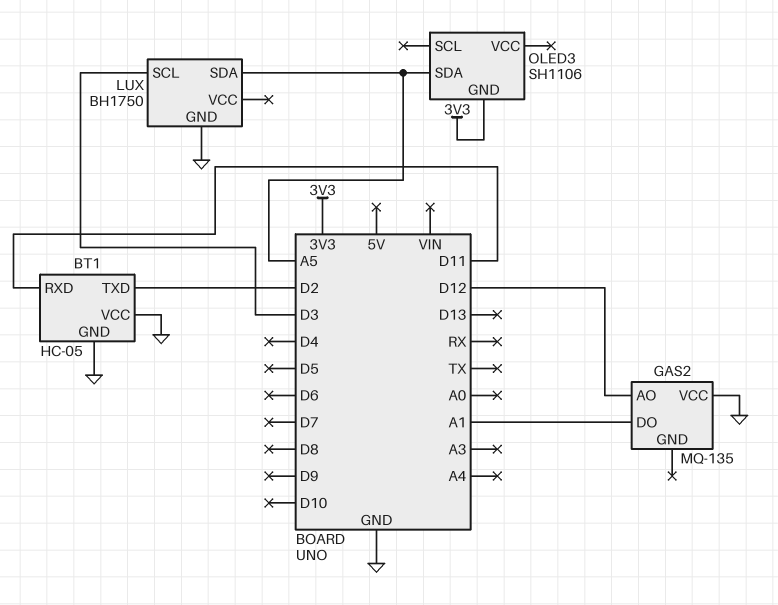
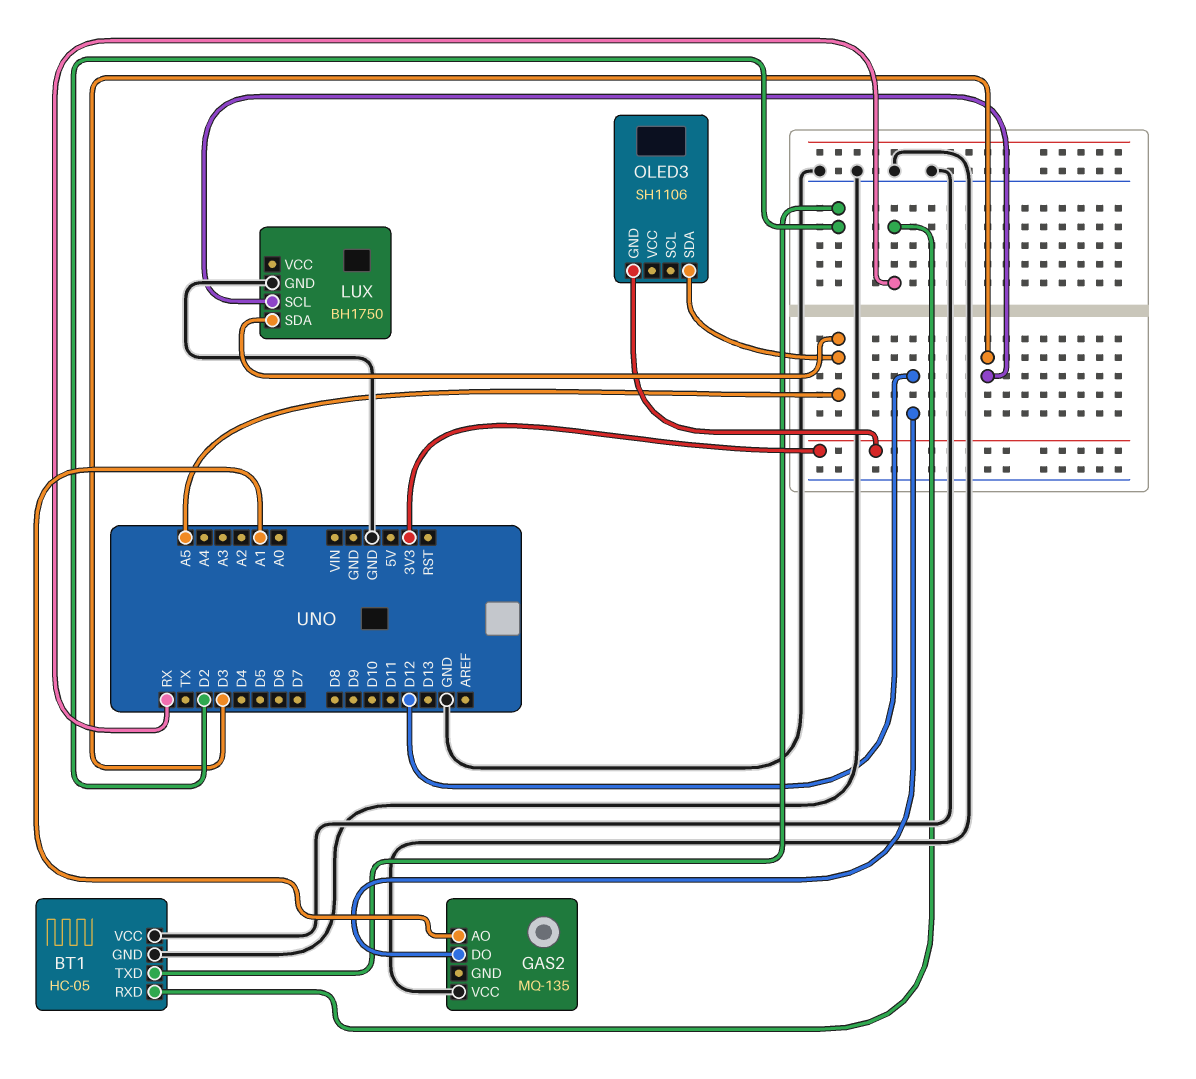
BT1 pin RXD: D11 -> RX
GAS2 pin AO: D12 -> A1
GAS2 pin DO: A1 -> D12

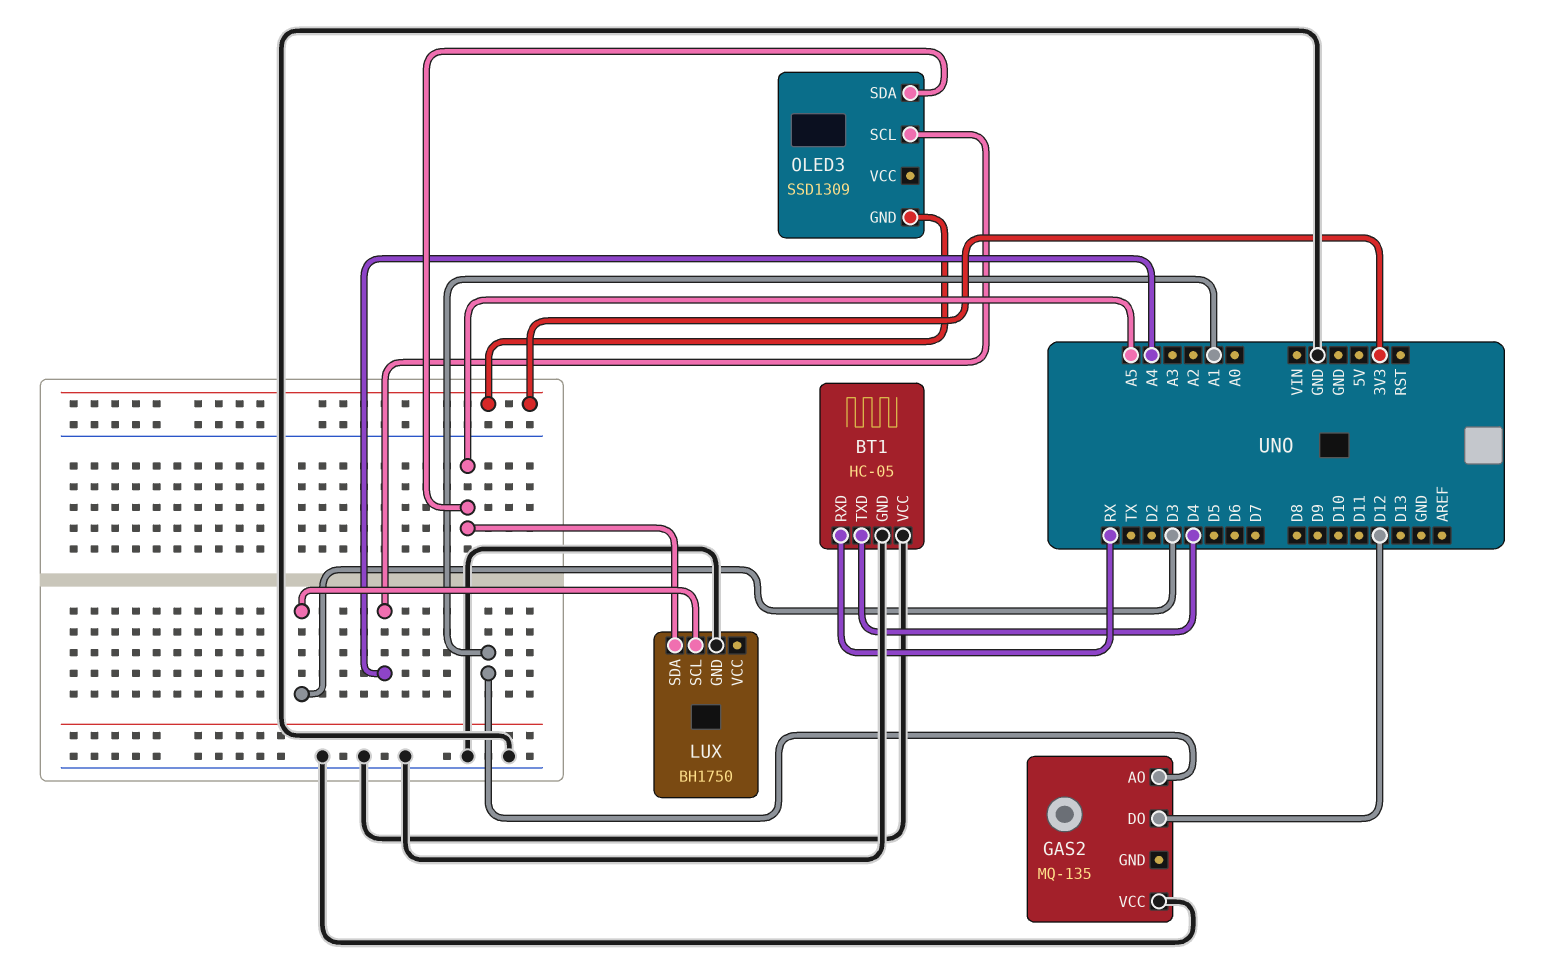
BT1 pin TXD: D2 -> D4
OLED3: SH1106 -> SSD1309
OLED3 pin SCL: none -> A4

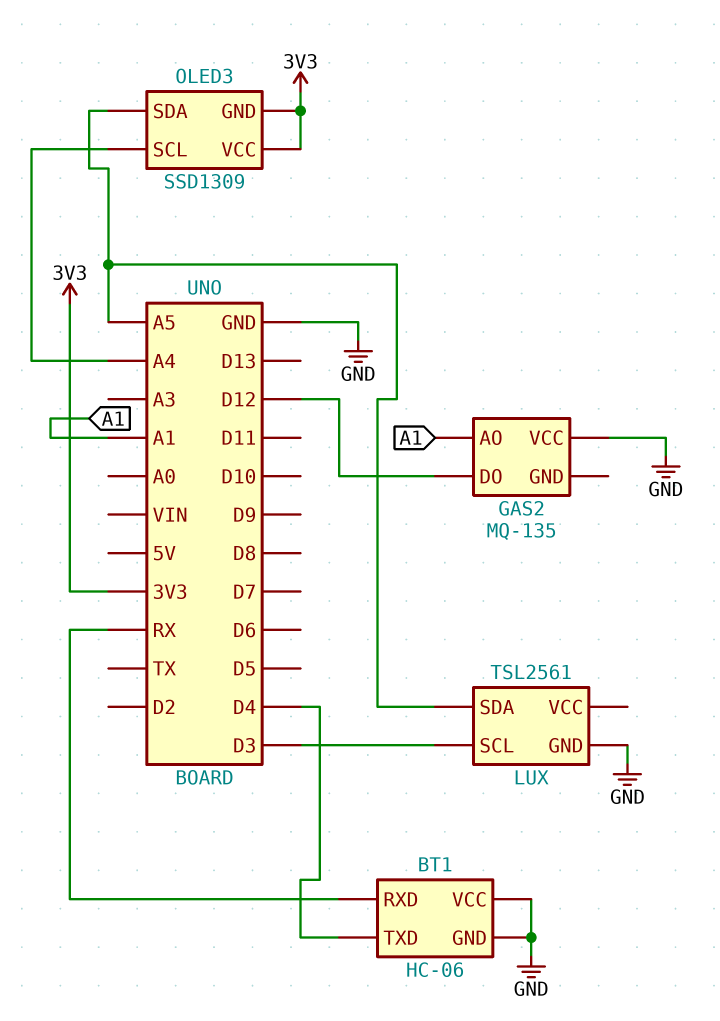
BT1: HC-05 -> HC-06
LUX: BH1750 -> TSL2561
OLED3 pin VCC: none -> 3V3

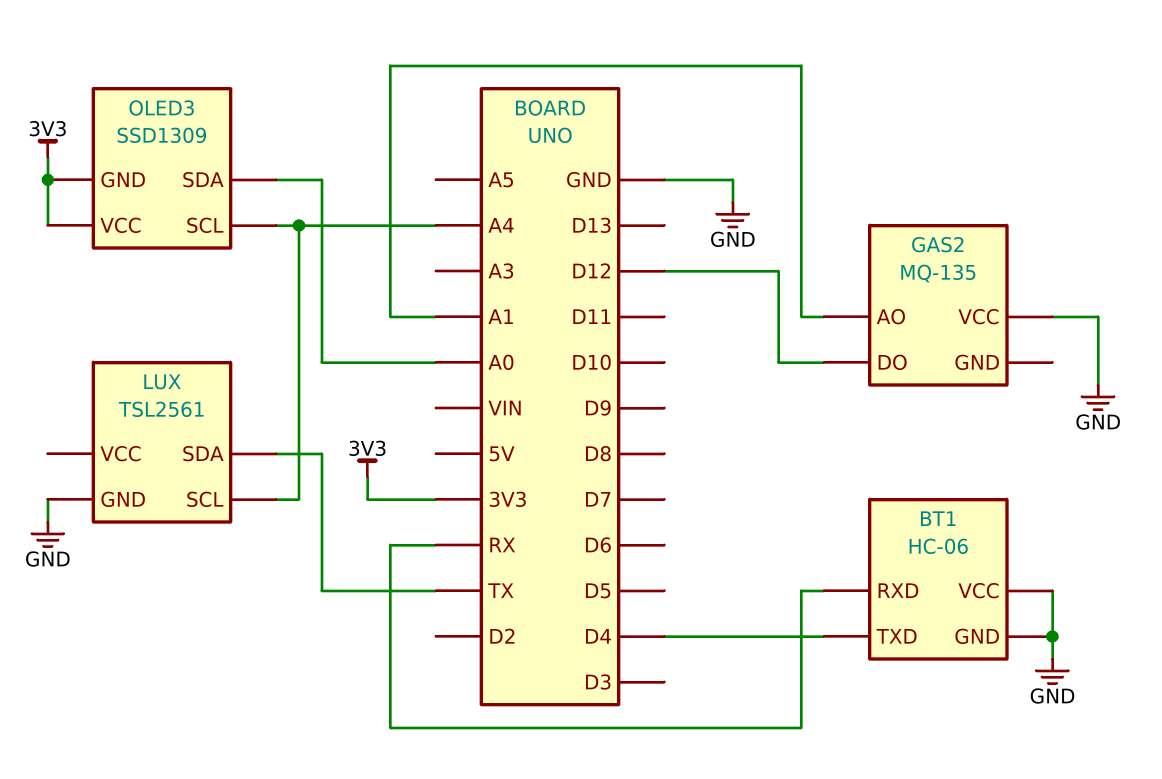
LUX pin SCL: D3 -> A4
LUX pin SDA: A5 -> TX
OLED3 pin SDA: A5 -> A0

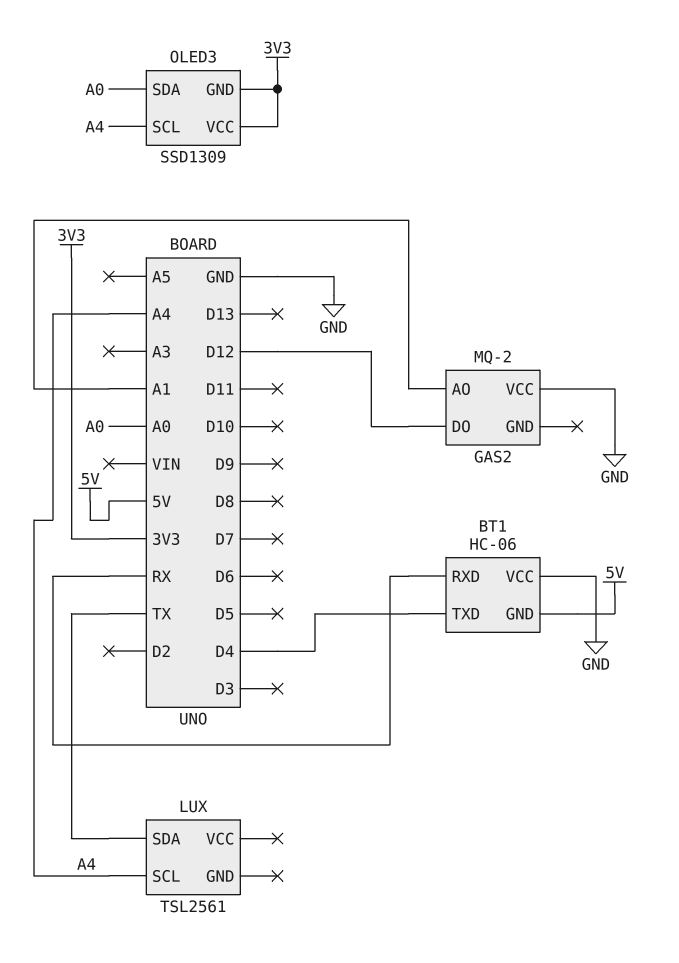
BT1 pin GND: GND -> 5V
GAS2: MQ-135 -> MQ-2
LUX pin GND: GND -> none

